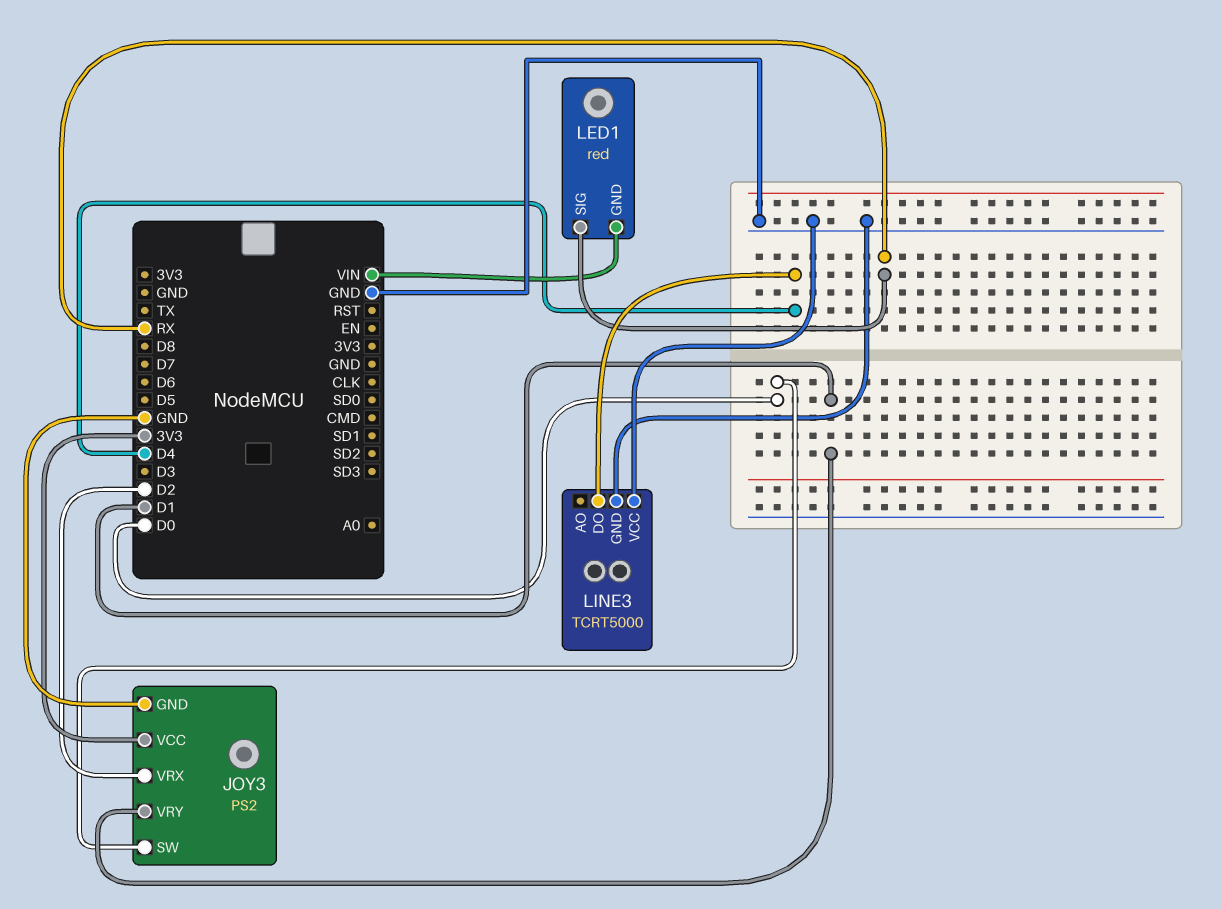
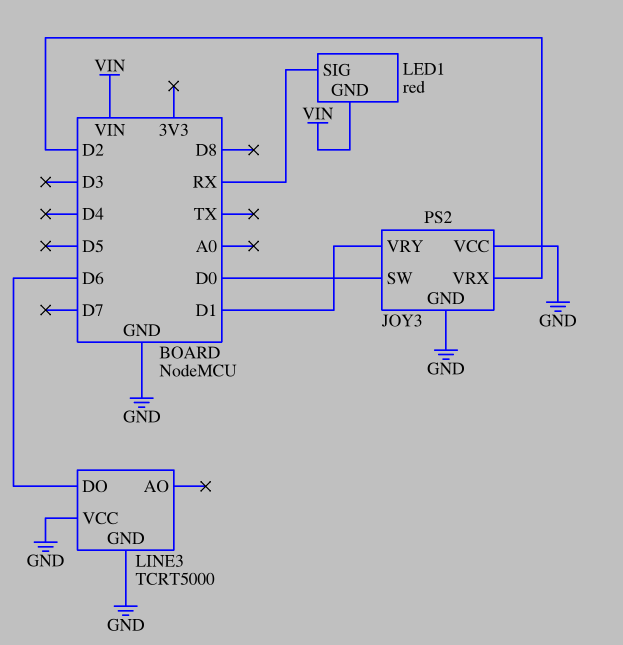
JOY3 pin VCC: 3V3 -> GND
LINE3 pin DO: D4 -> D6

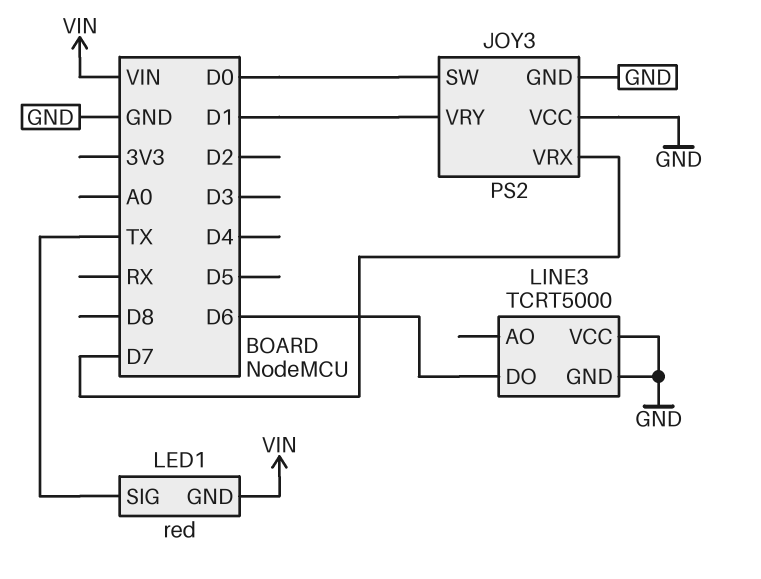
JOY3 pin VRX: D2 -> D7
LED1 pin SIG: RX -> TX

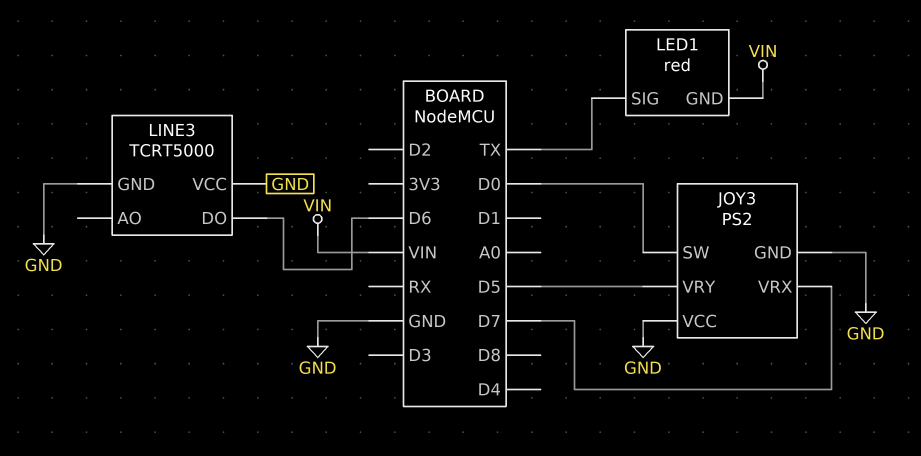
JOY3 pin VRY: D1 -> D5

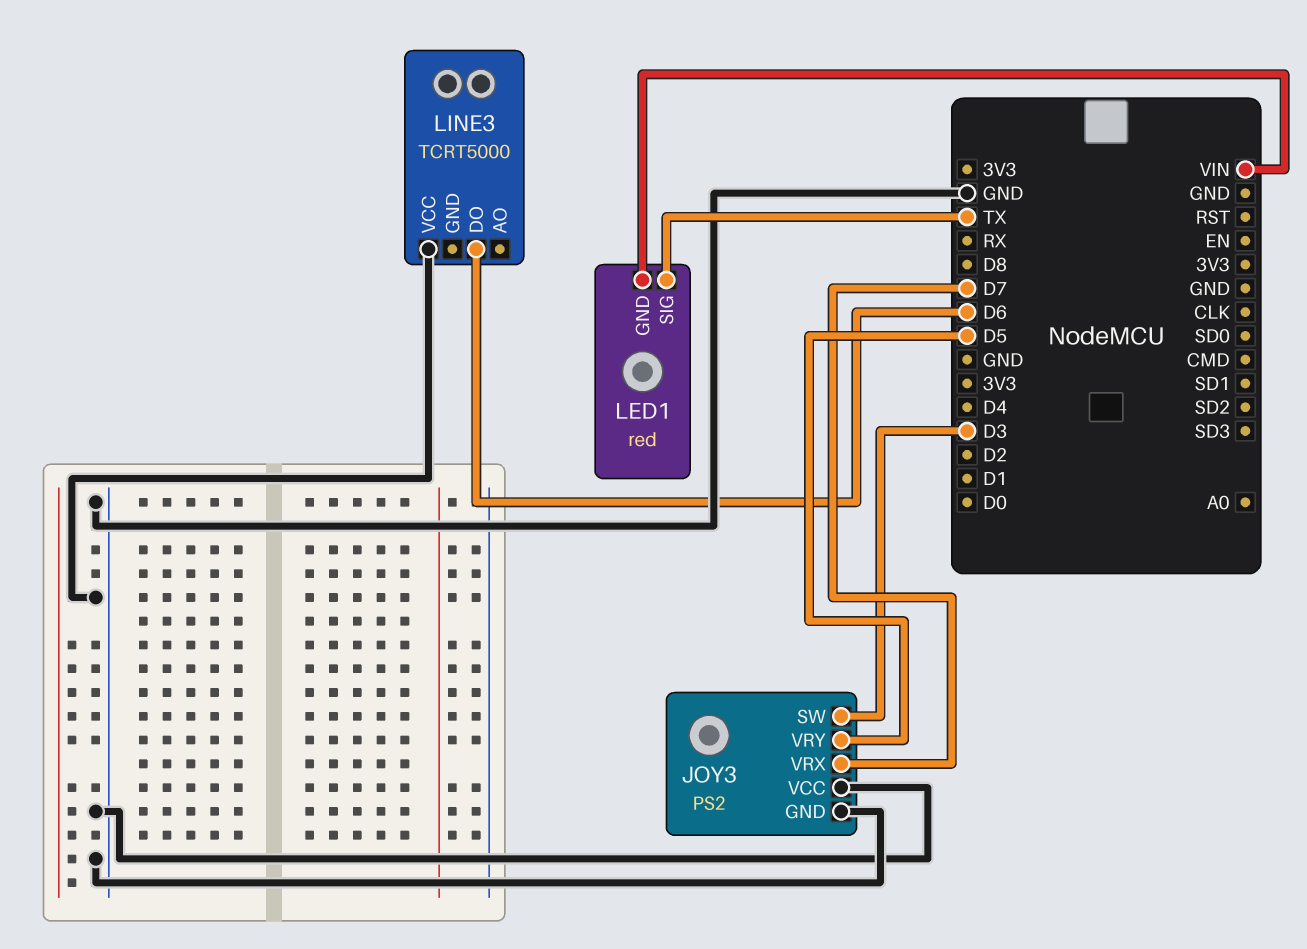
JOY3 pin SW: D0 -> D3
LINE3 pin GND: GND -> none

